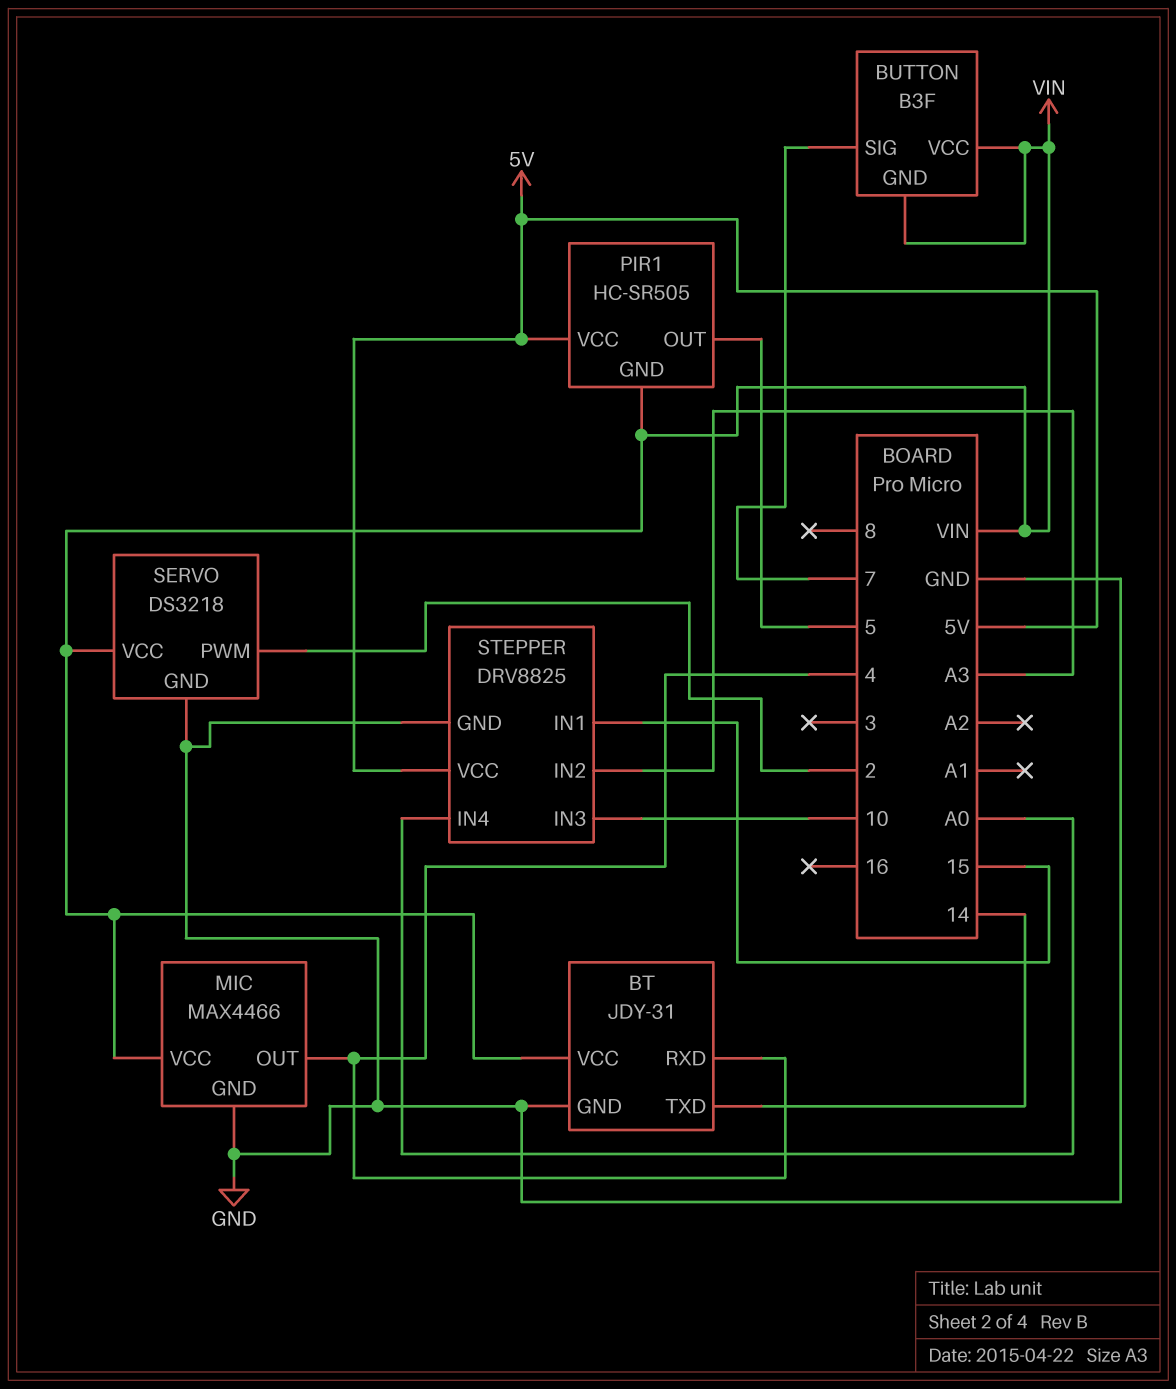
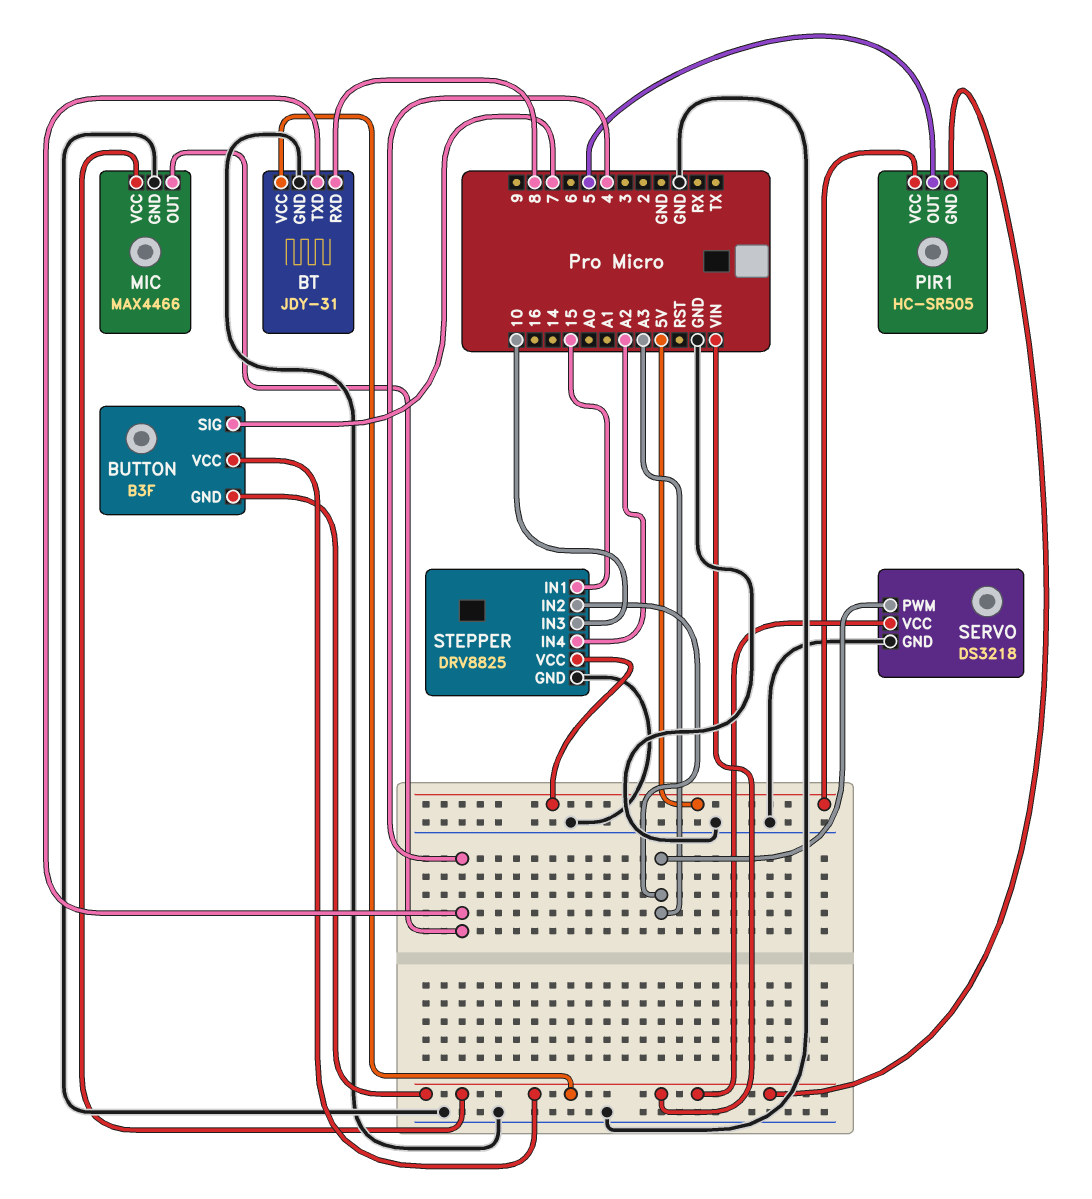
BT pin RXD: 4 -> 8
BT pin TXD: 14 -> 4
SERVO pin PWM: 2 -> A3
STEPPER pin IN4: A0 -> A2

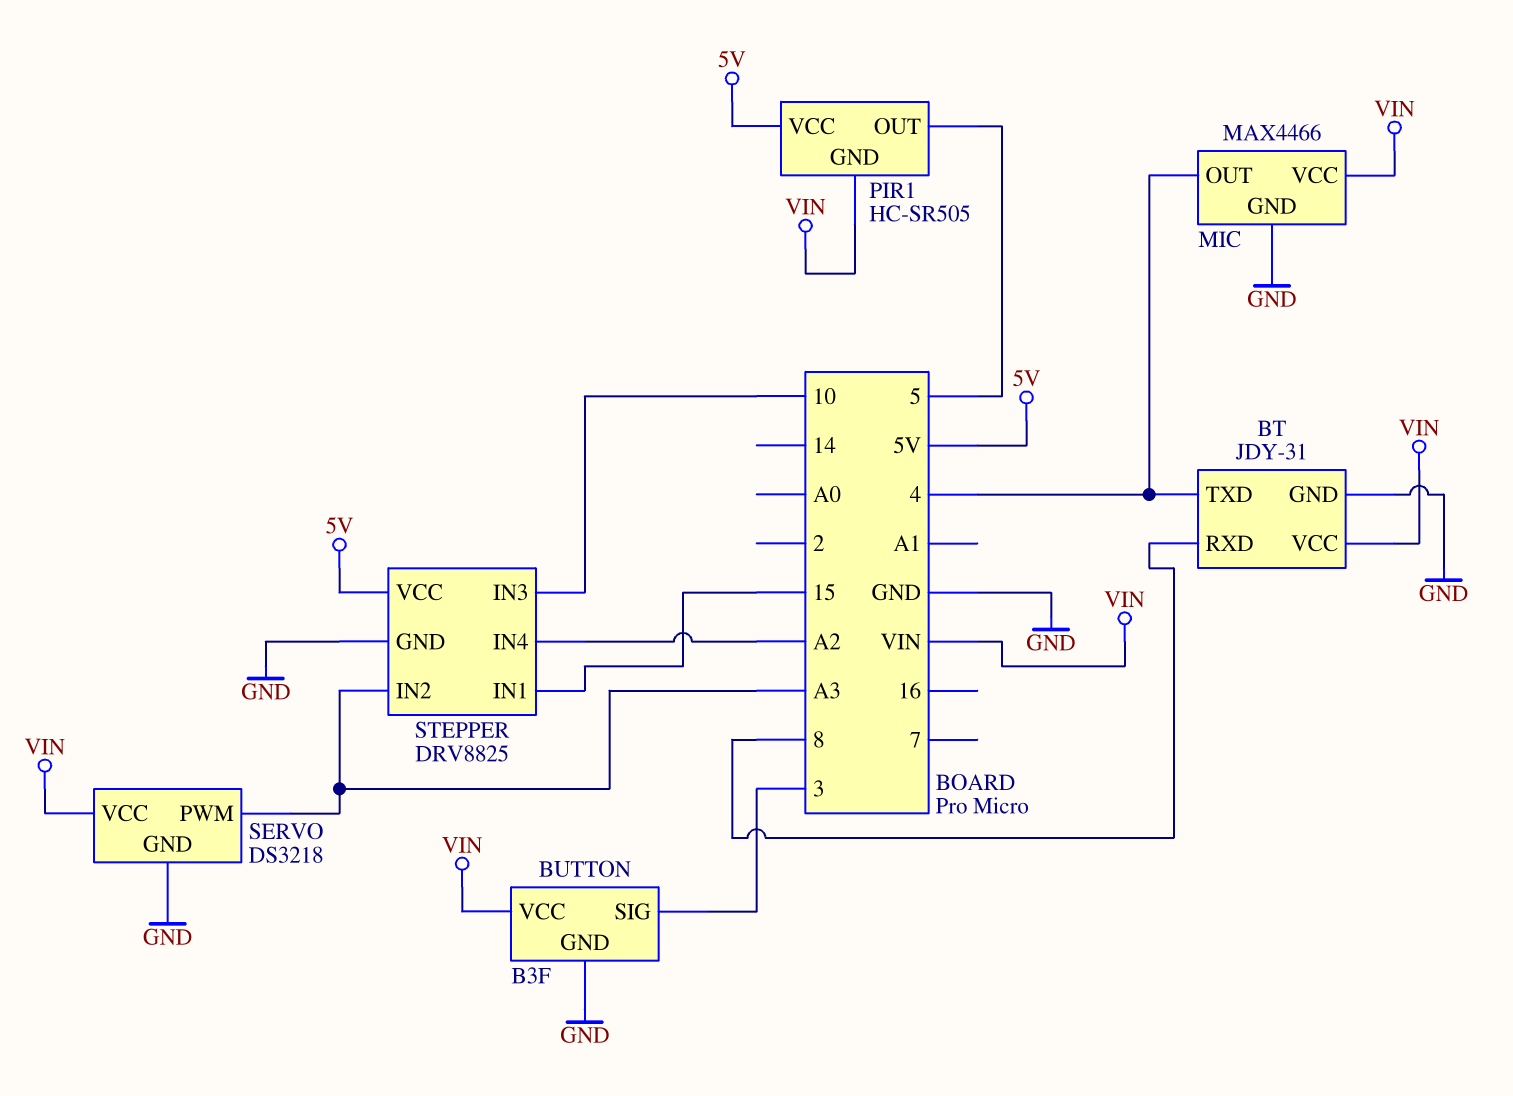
BUTTON pin GND: VIN -> GND
BUTTON pin SIG: 7 -> 3

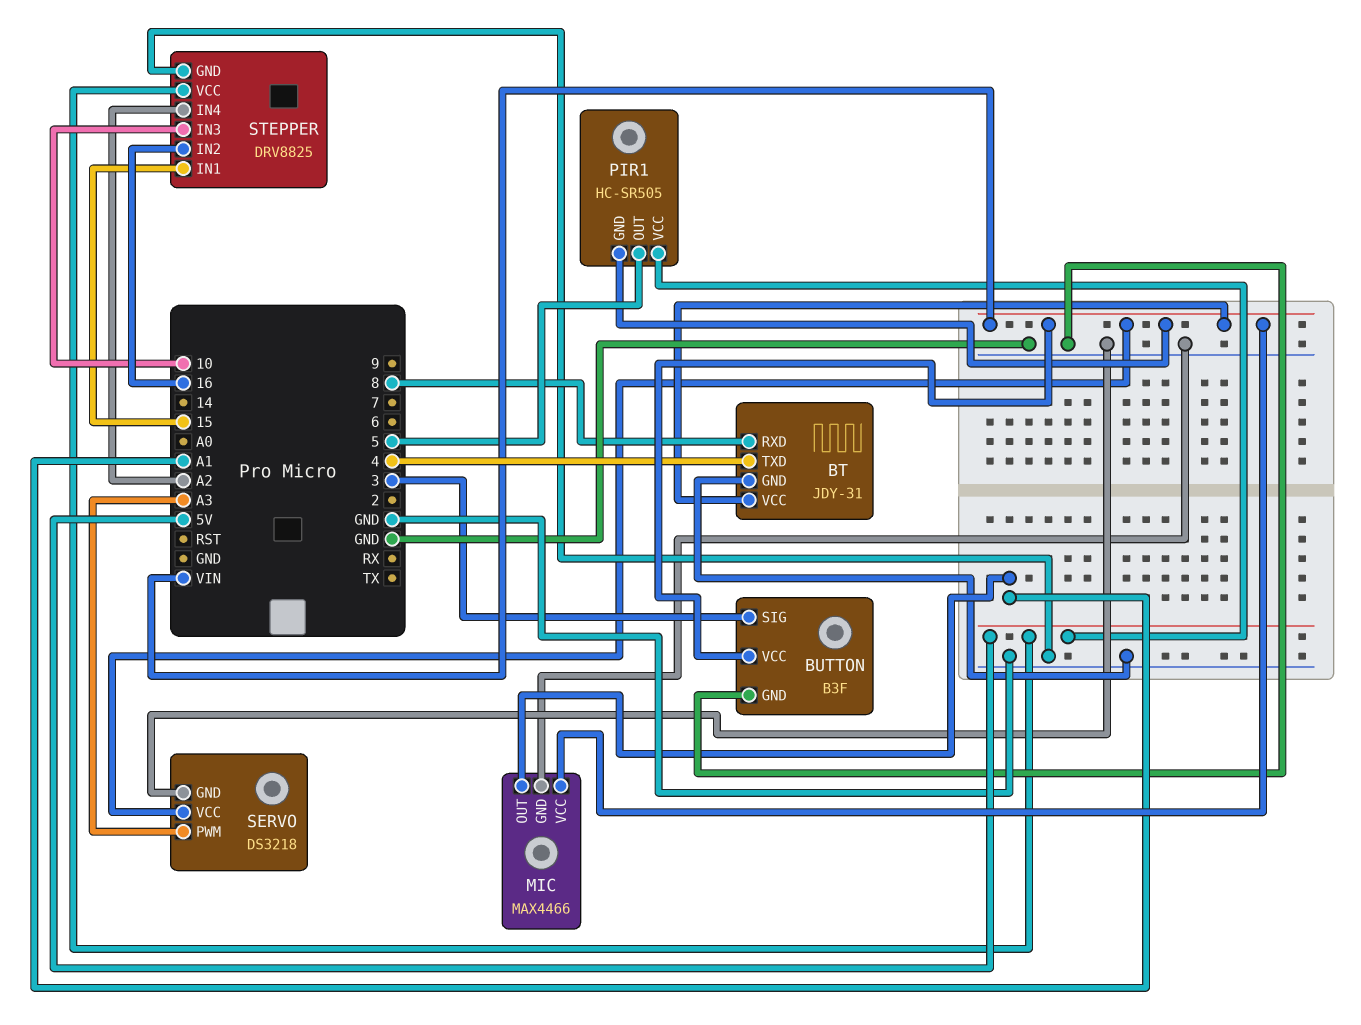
MIC pin OUT: 4 -> A1
STEPPER pin IN2: A3 -> 16

